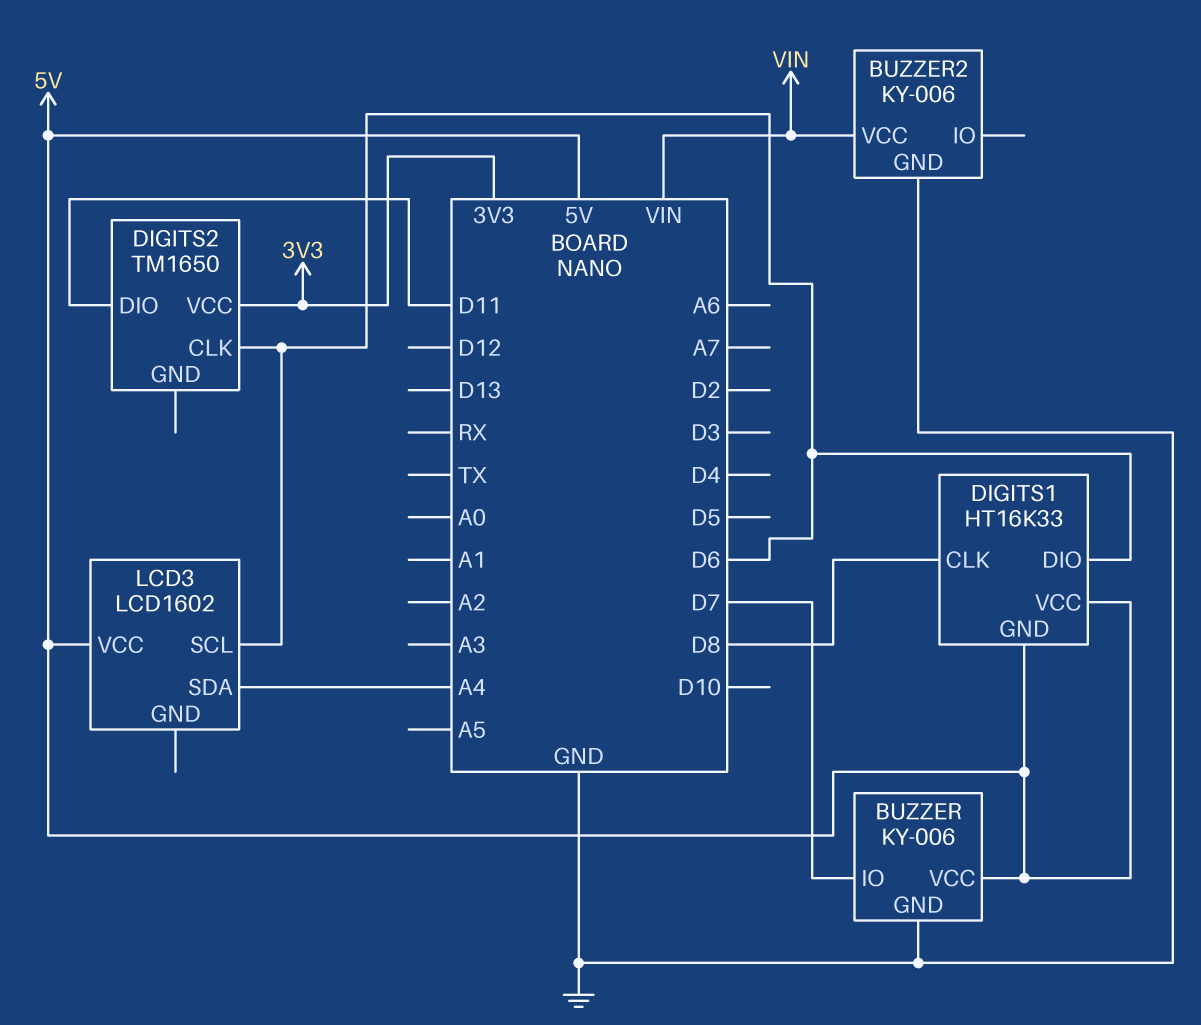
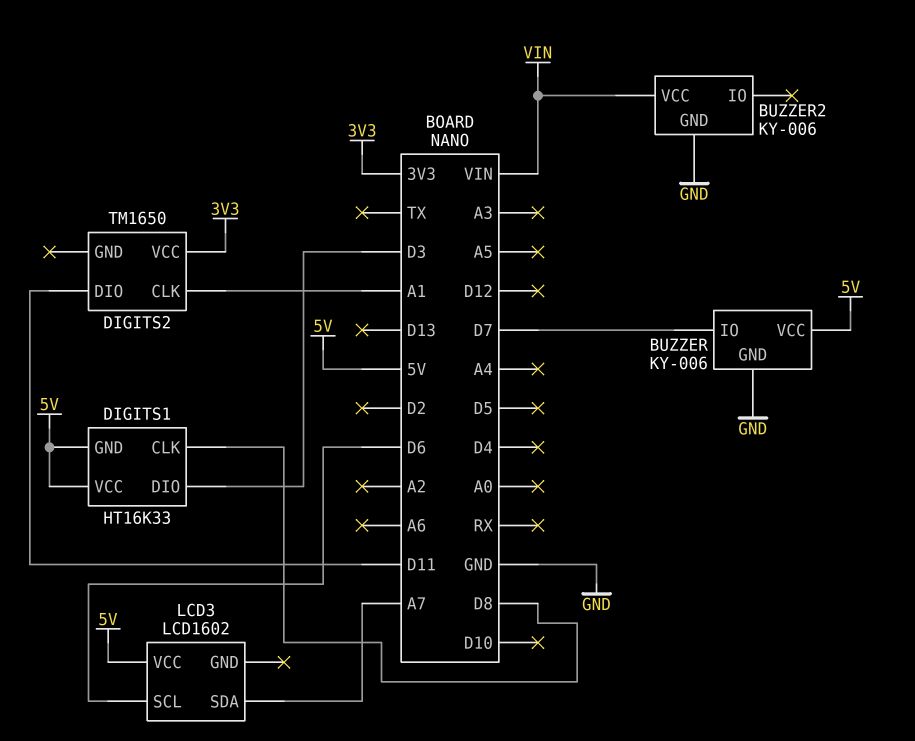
DIGITS1 pin DIO: D6 -> D3
DIGITS2 pin CLK: D6 -> A1
LCD3 pin SDA: A4 -> A7

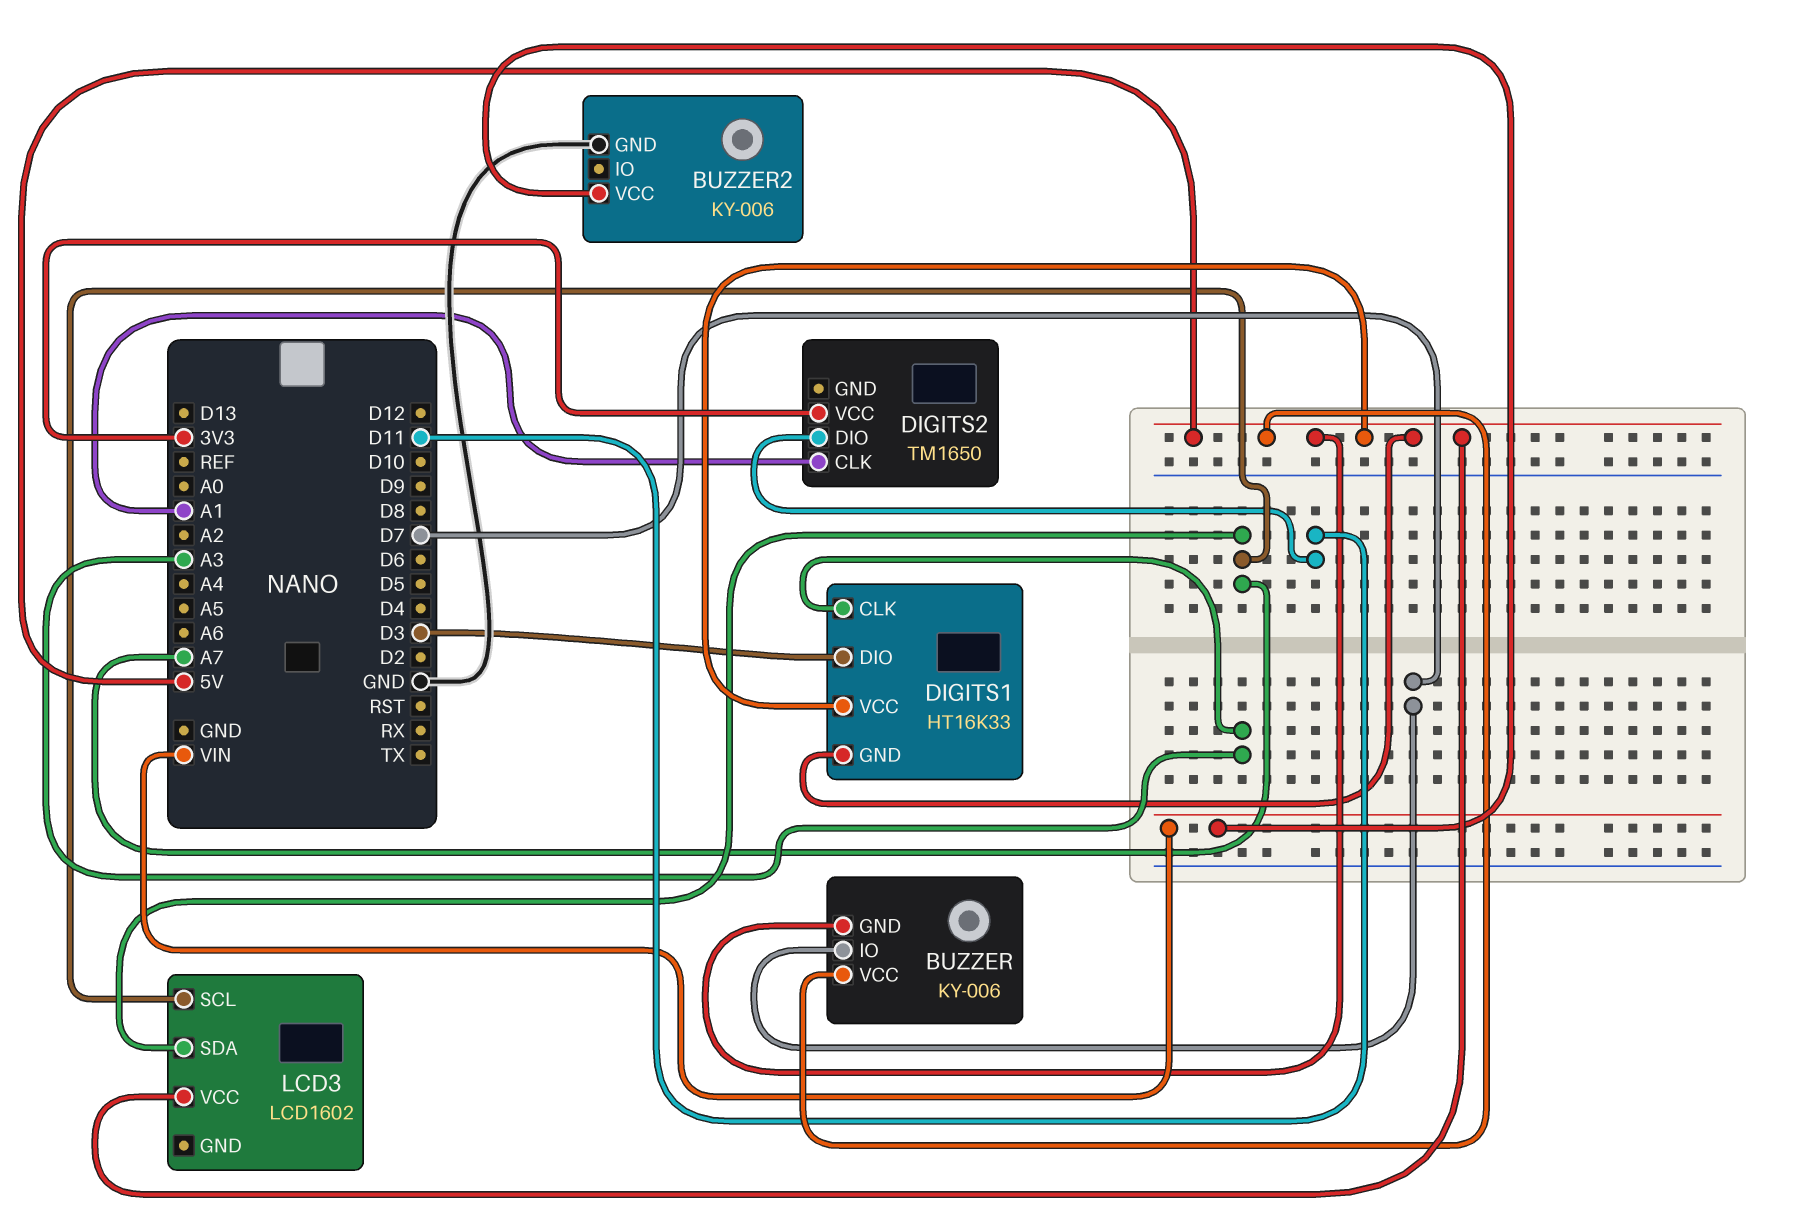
BUZZER pin GND: GND -> 5V
DIGITS1 pin CLK: D8 -> A3
LCD3 pin SCL: D6 -> A7

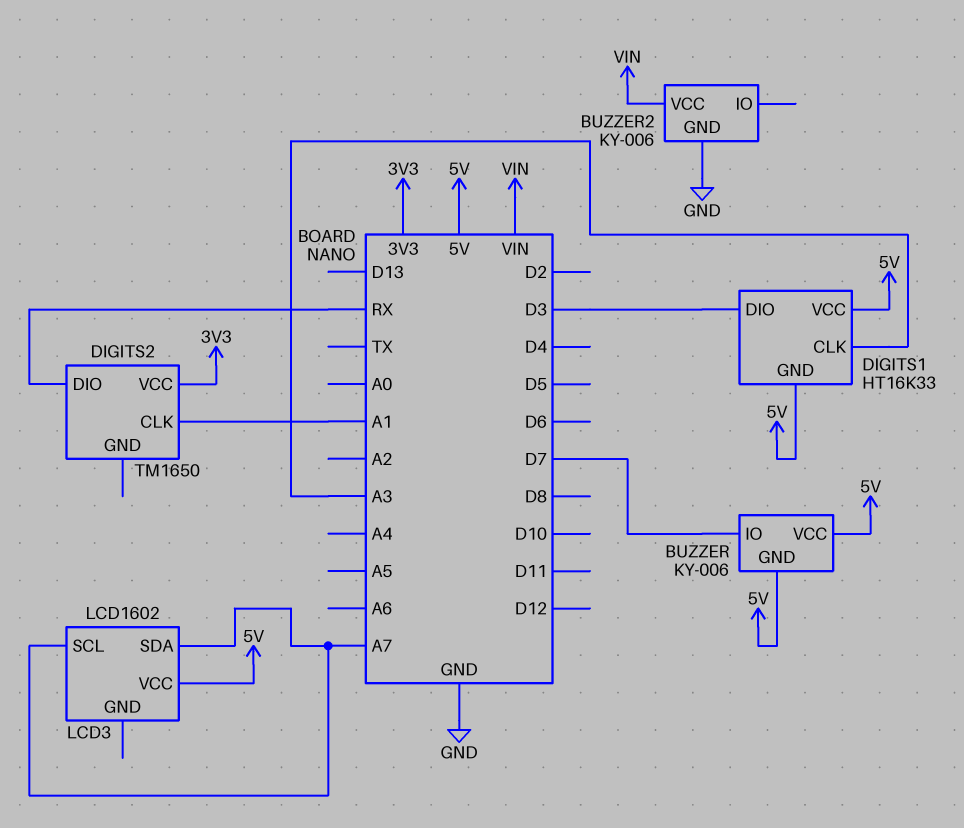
DIGITS2 pin DIO: D11 -> RX

